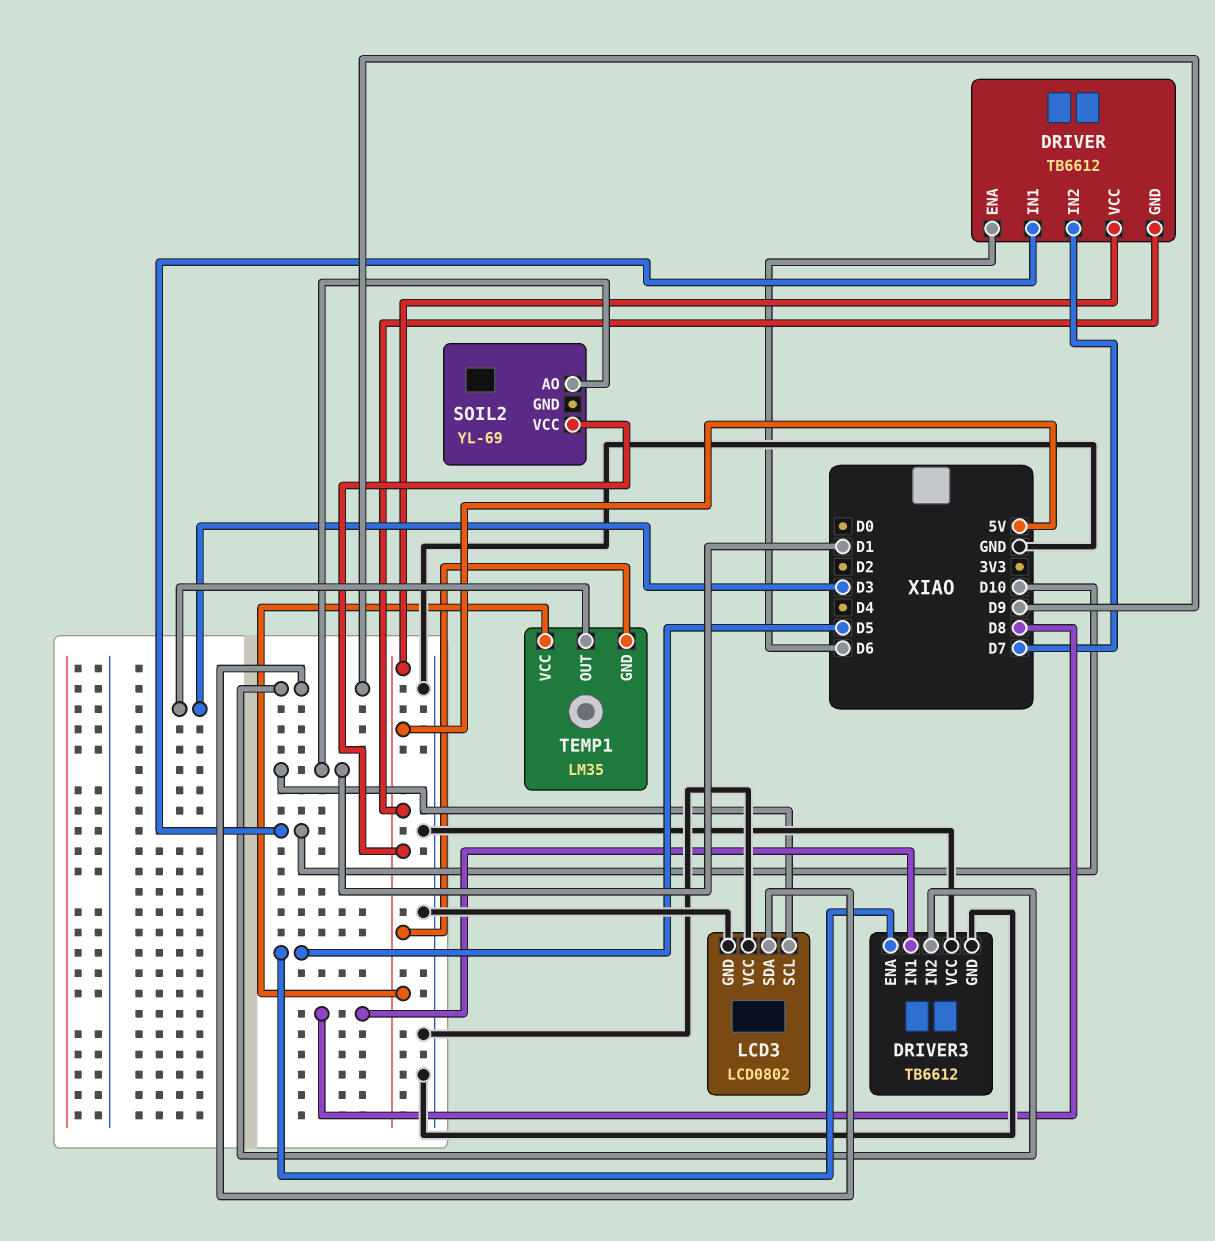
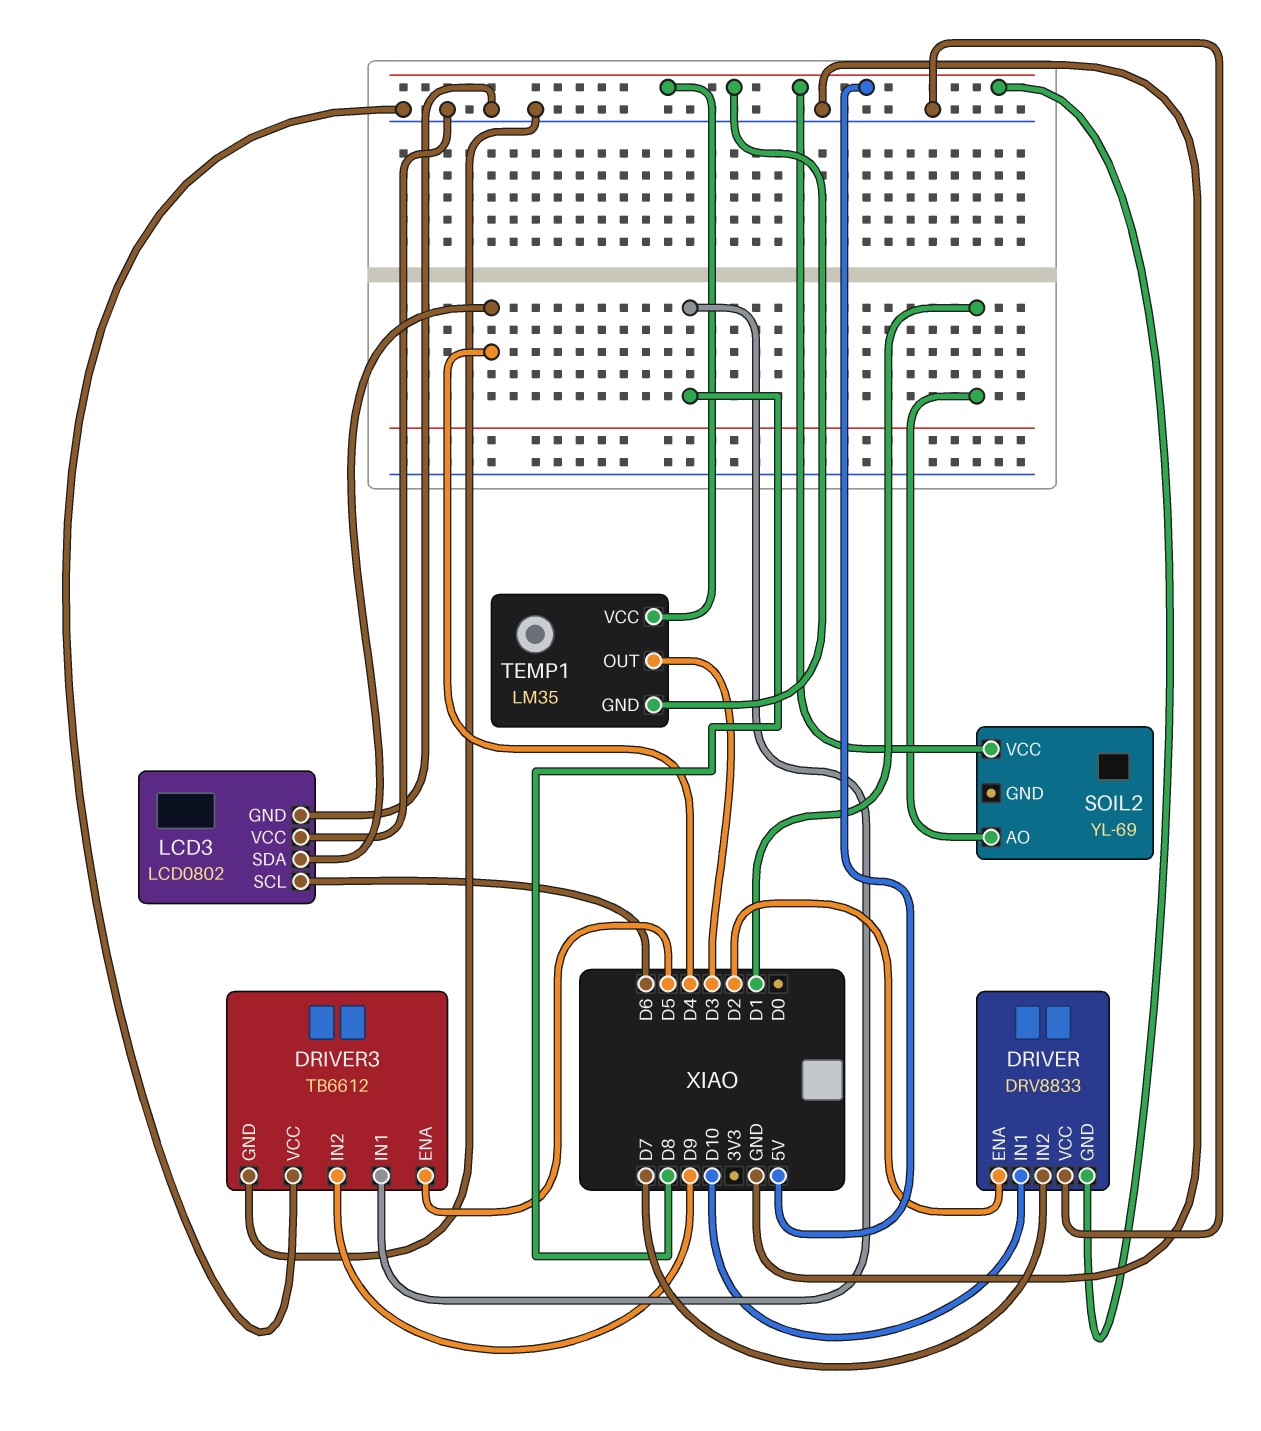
DRIVER: TB6612 -> DRV8833
DRIVER pin ENA: D6 -> D2
DRIVER pin VCC: 5V -> GND
LCD3 pin SCL: D1 -> D6
LCD3 pin SDA: D9 -> D4

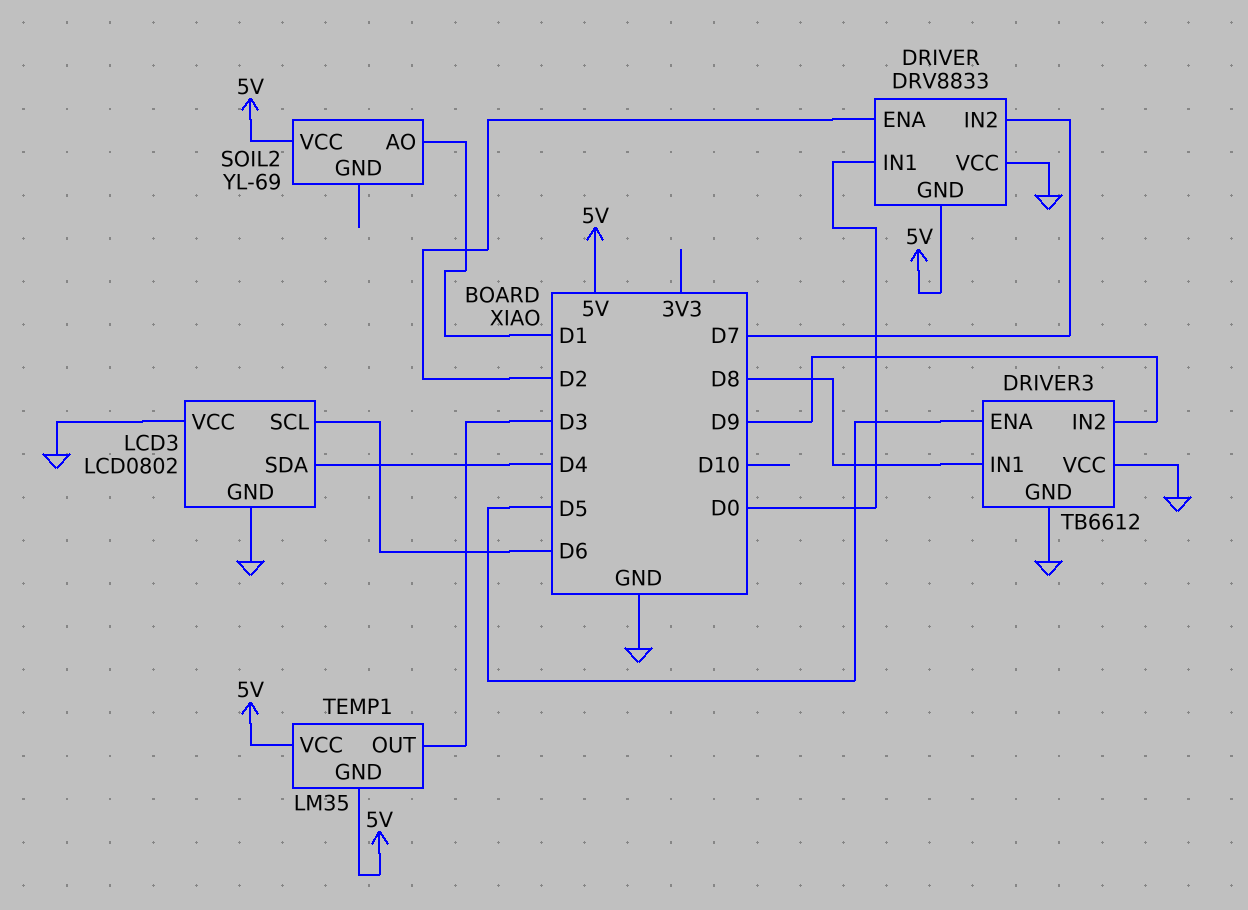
DRIVER pin IN1: D10 -> D0

